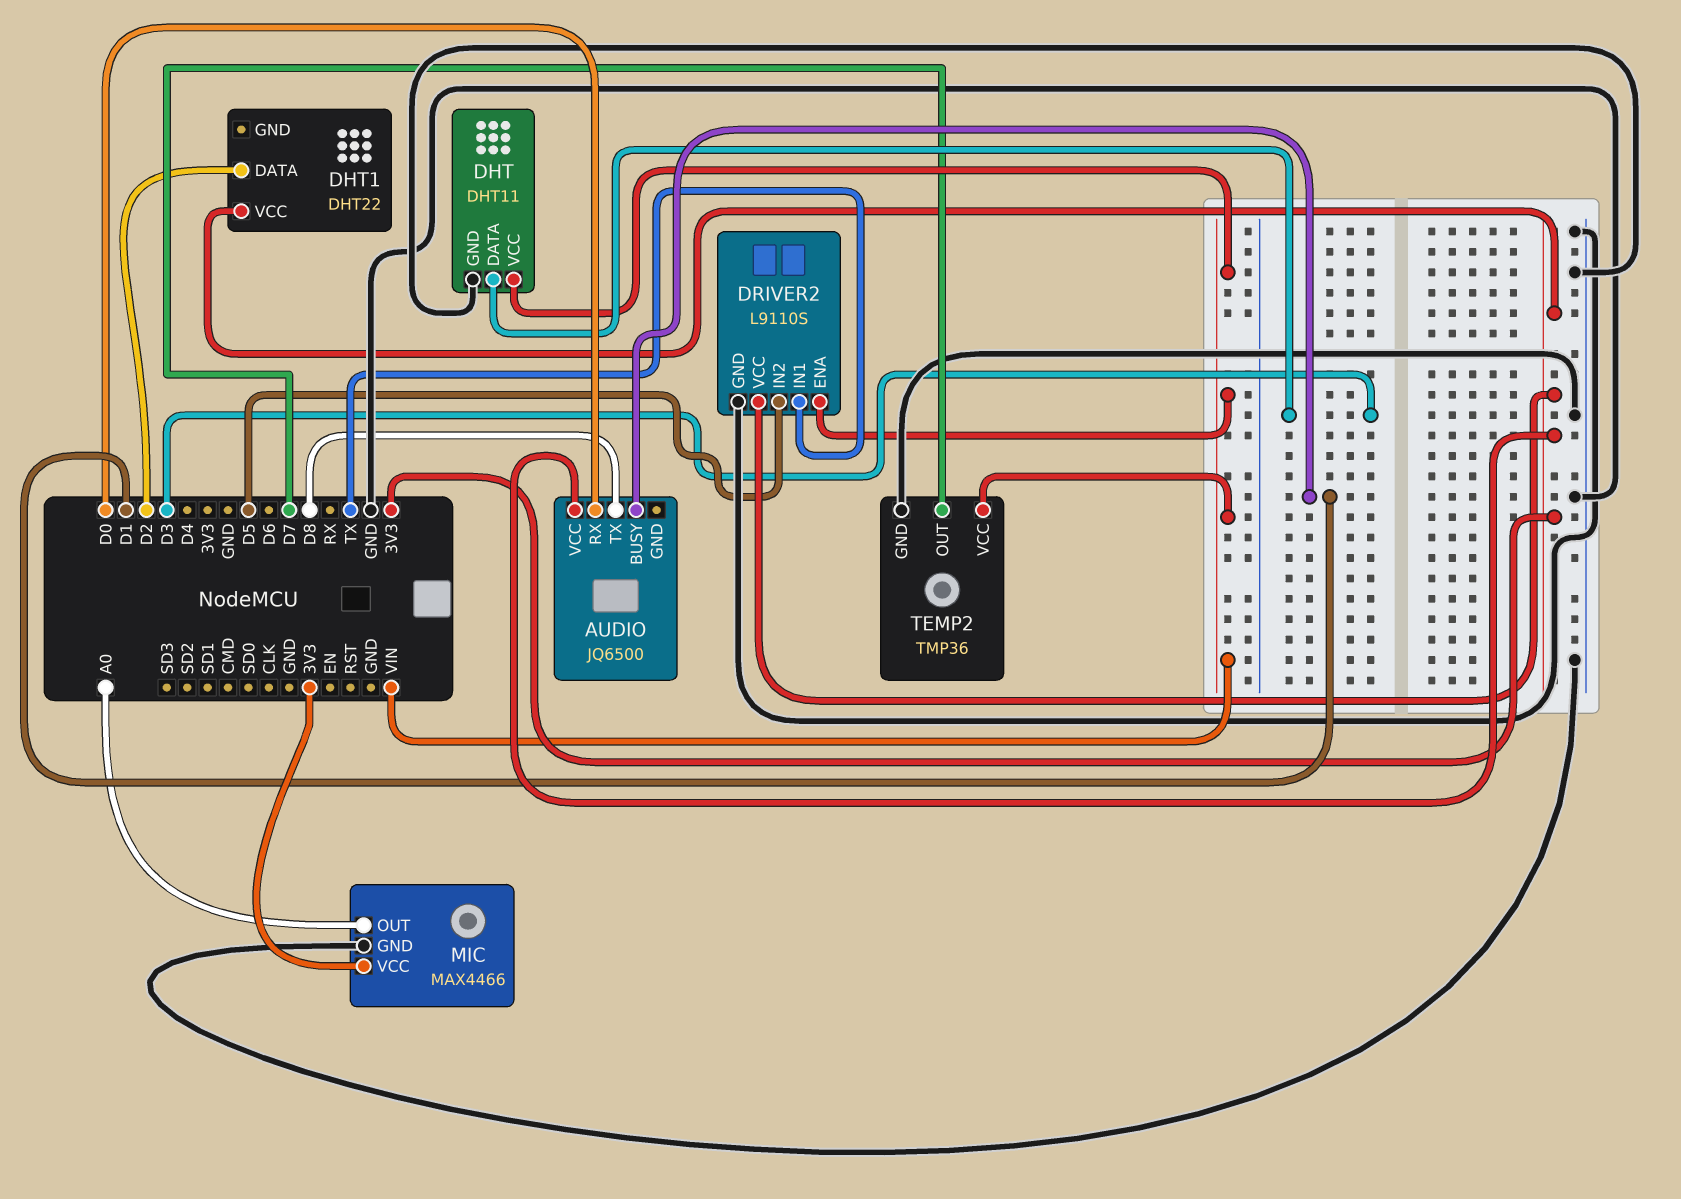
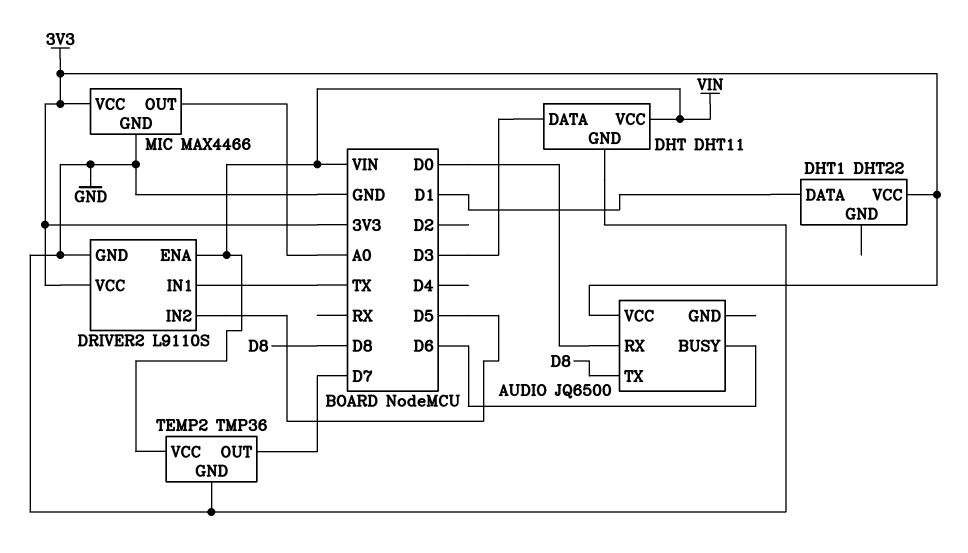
AUDIO pin BUSY: D1 -> D6
DHT1 pin DATA: D2 -> D1

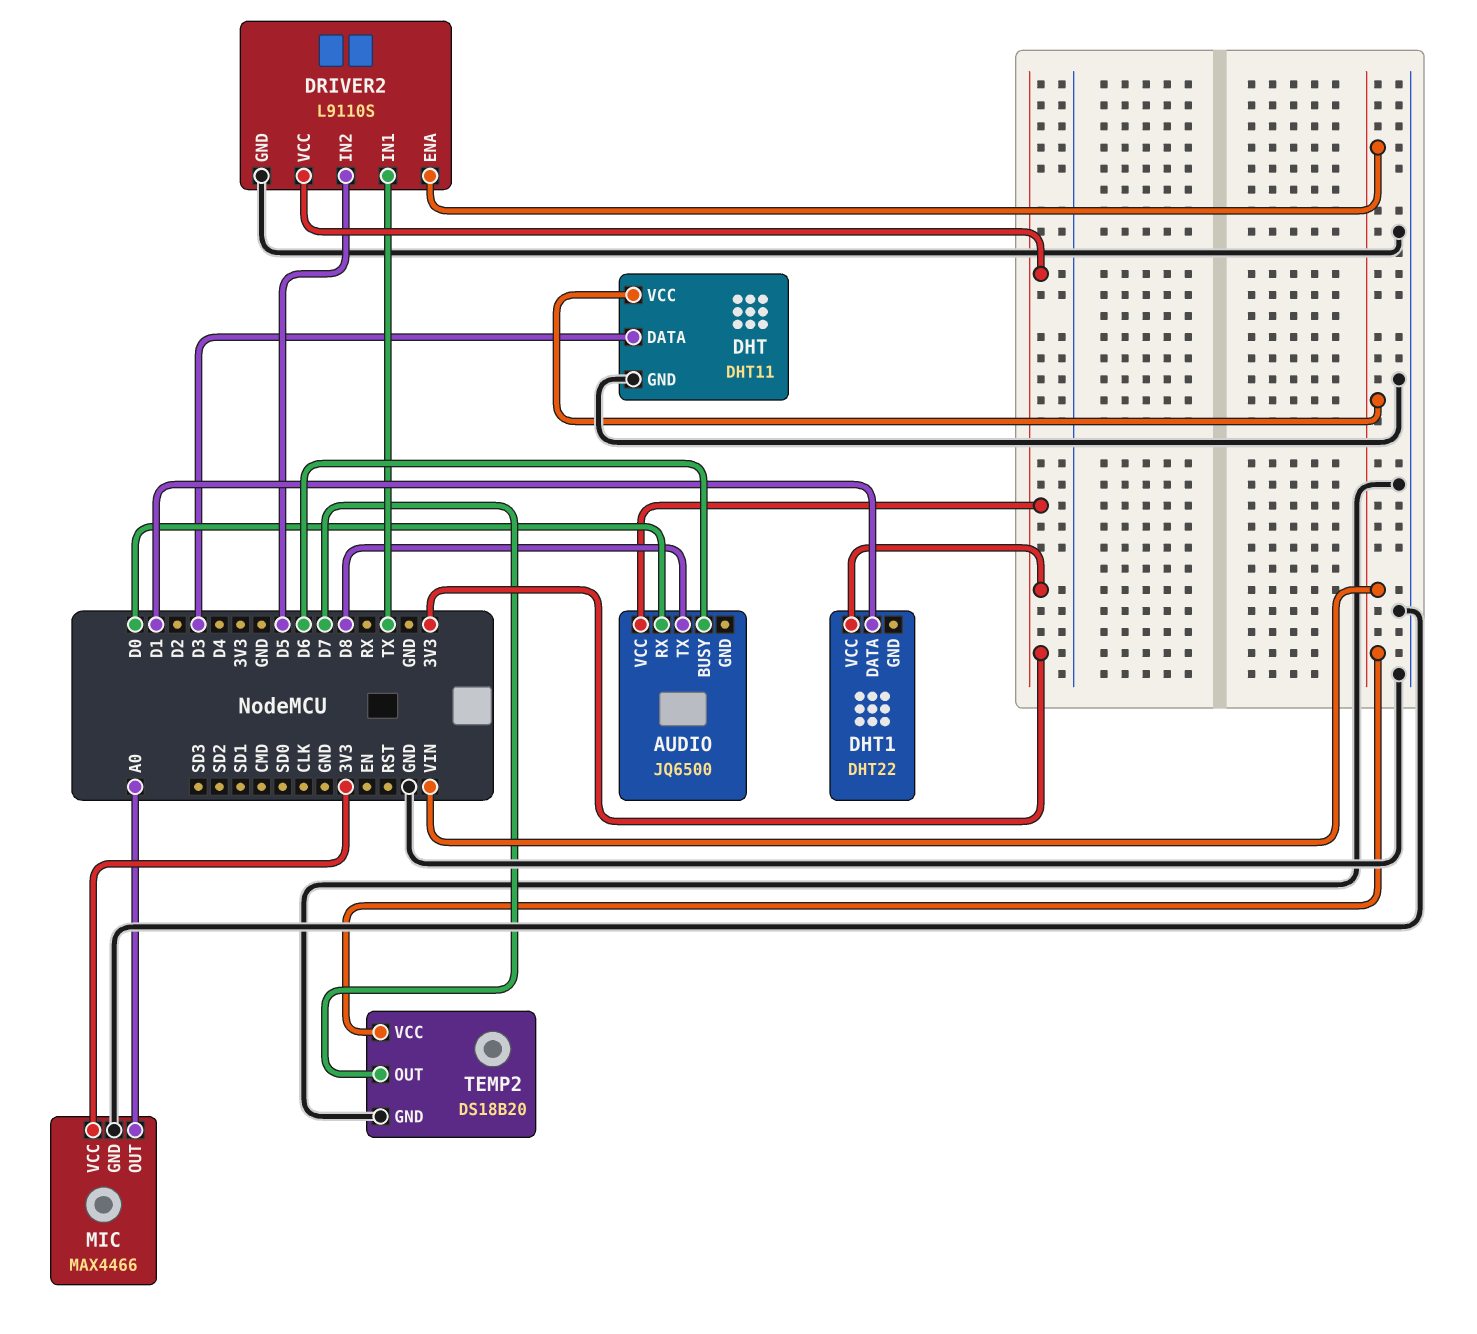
TEMP2: TMP36 -> DS18B20

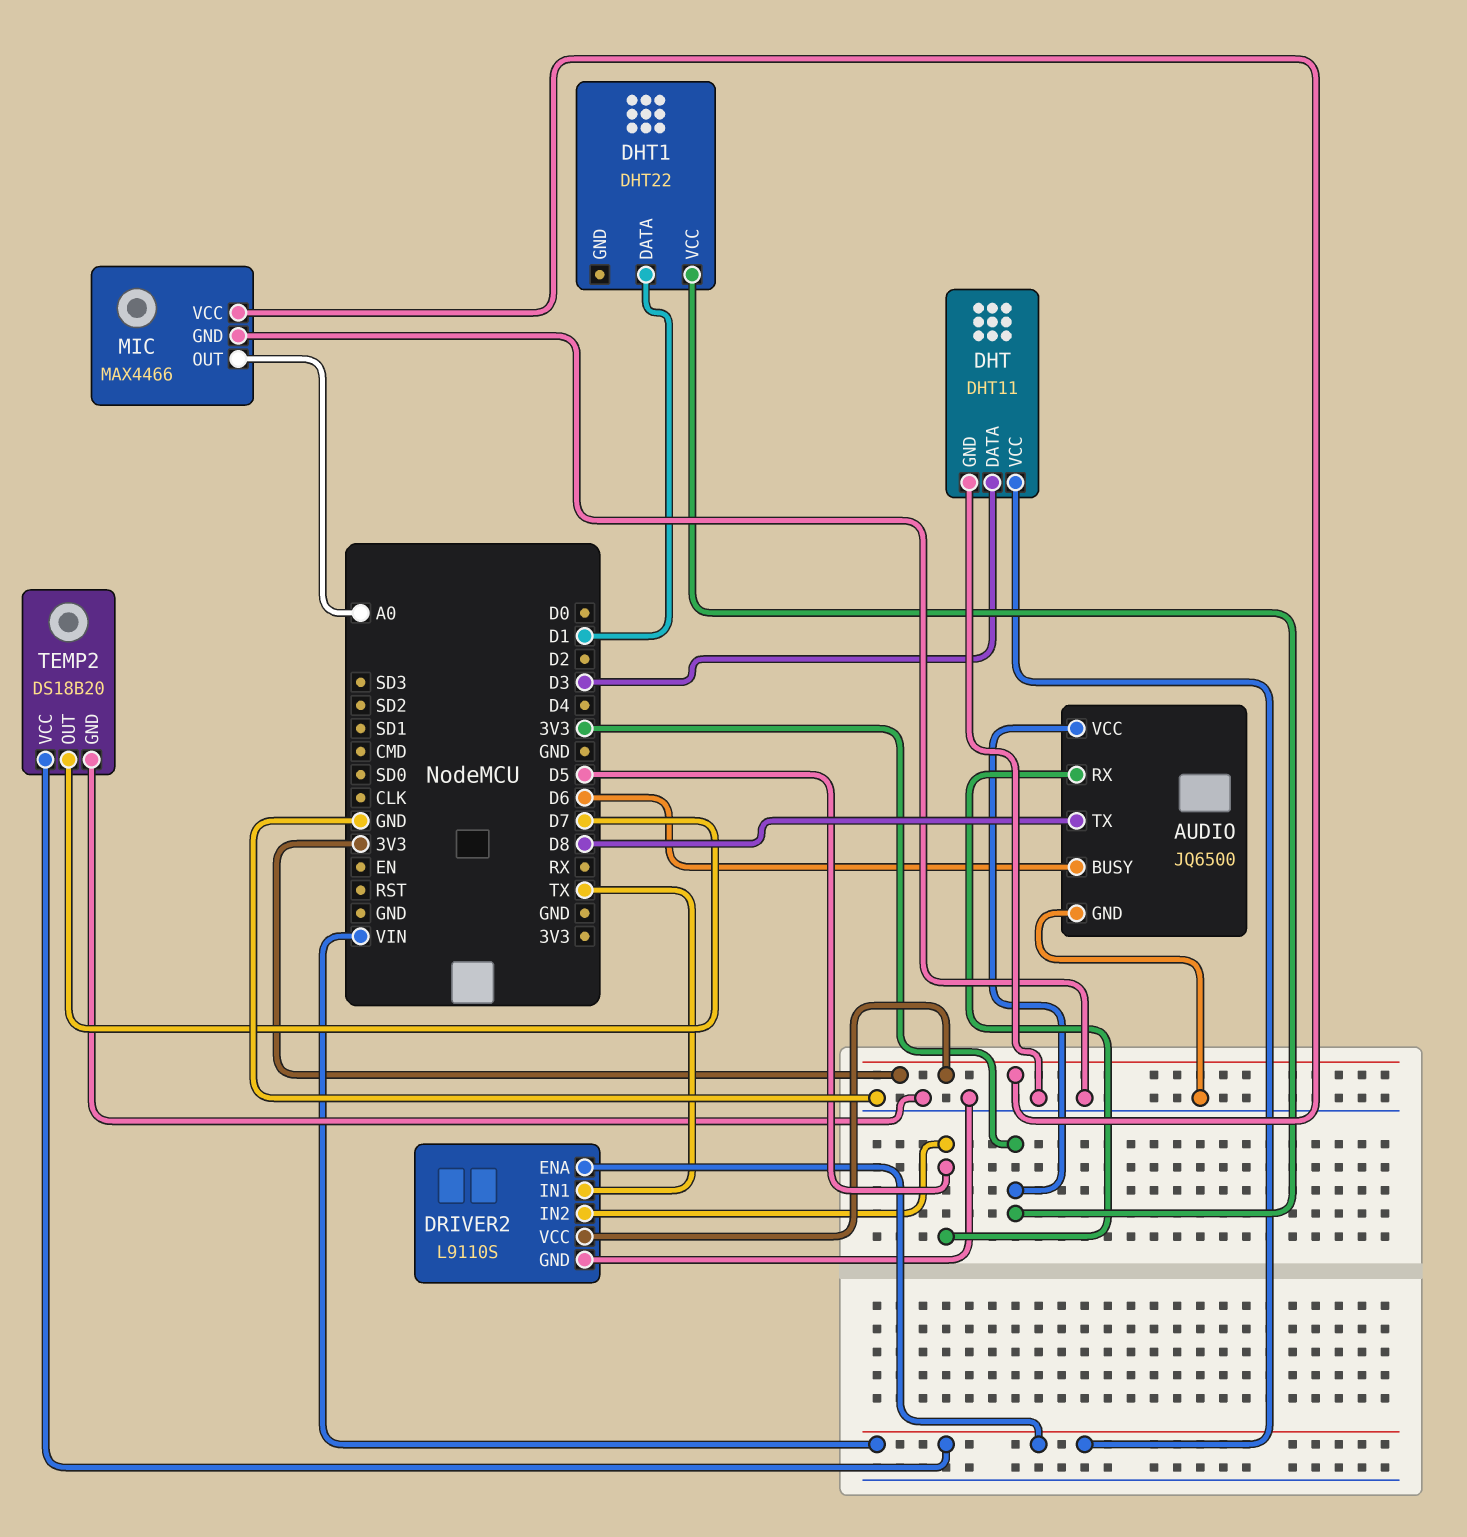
AUDIO pin GND: none -> GND
AUDIO pin RX: D0 -> D5

